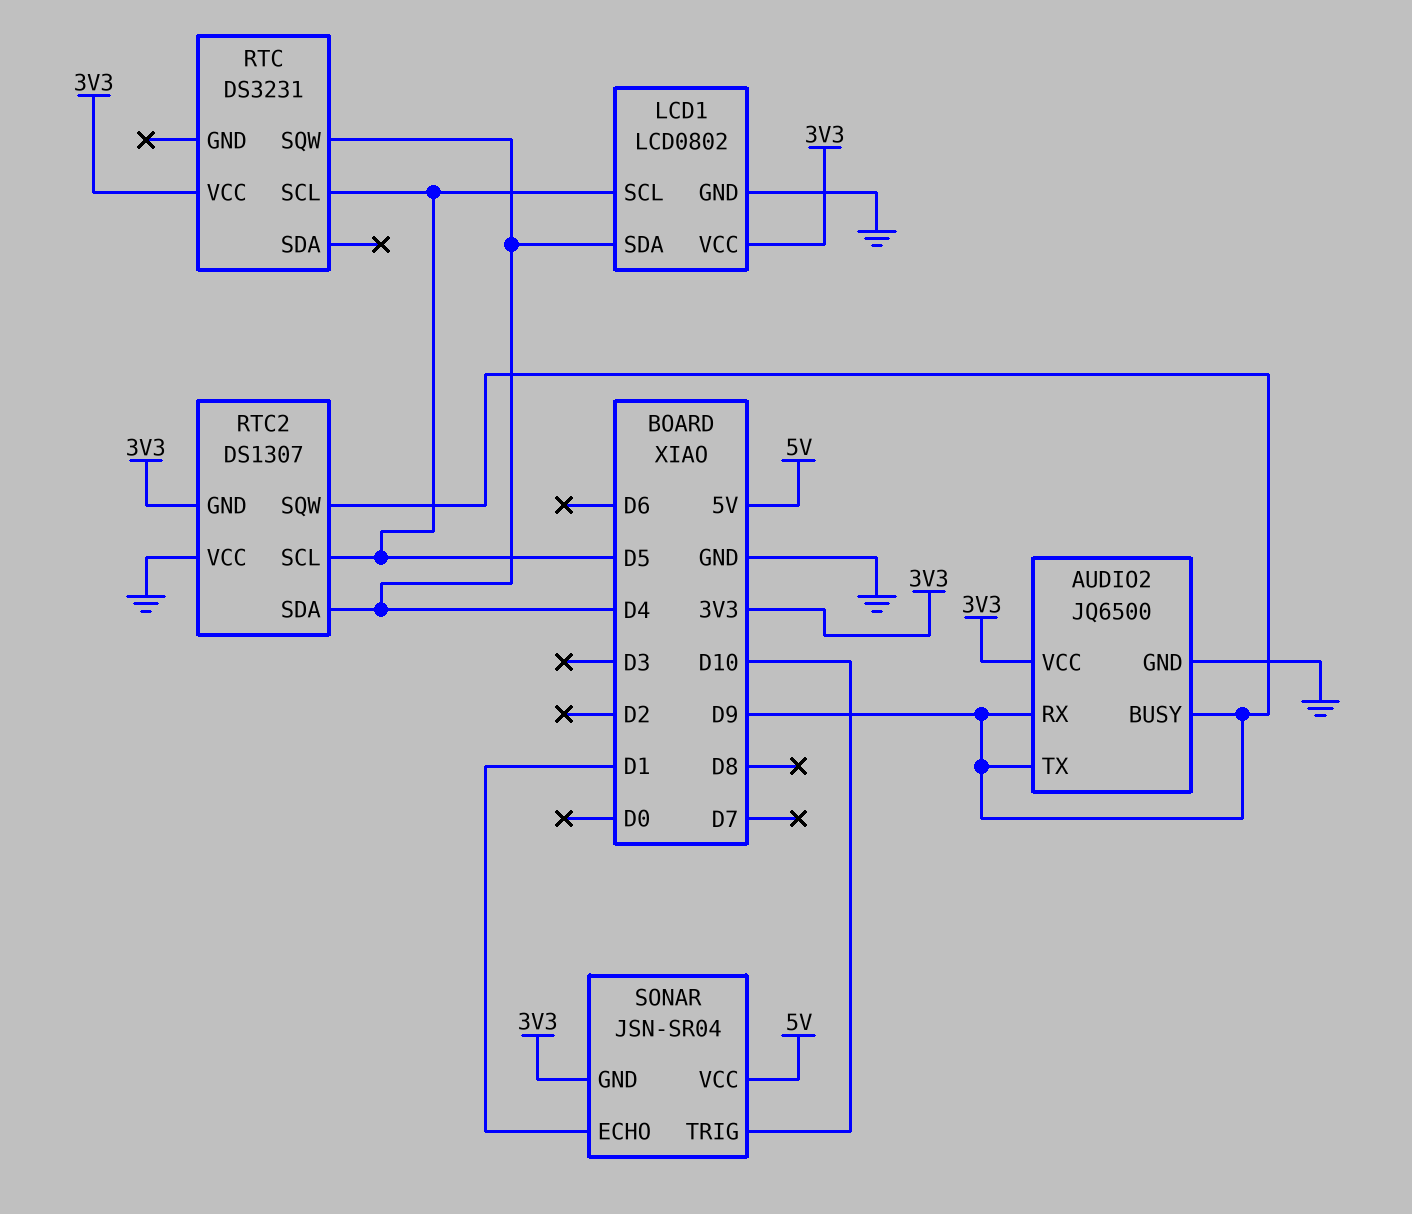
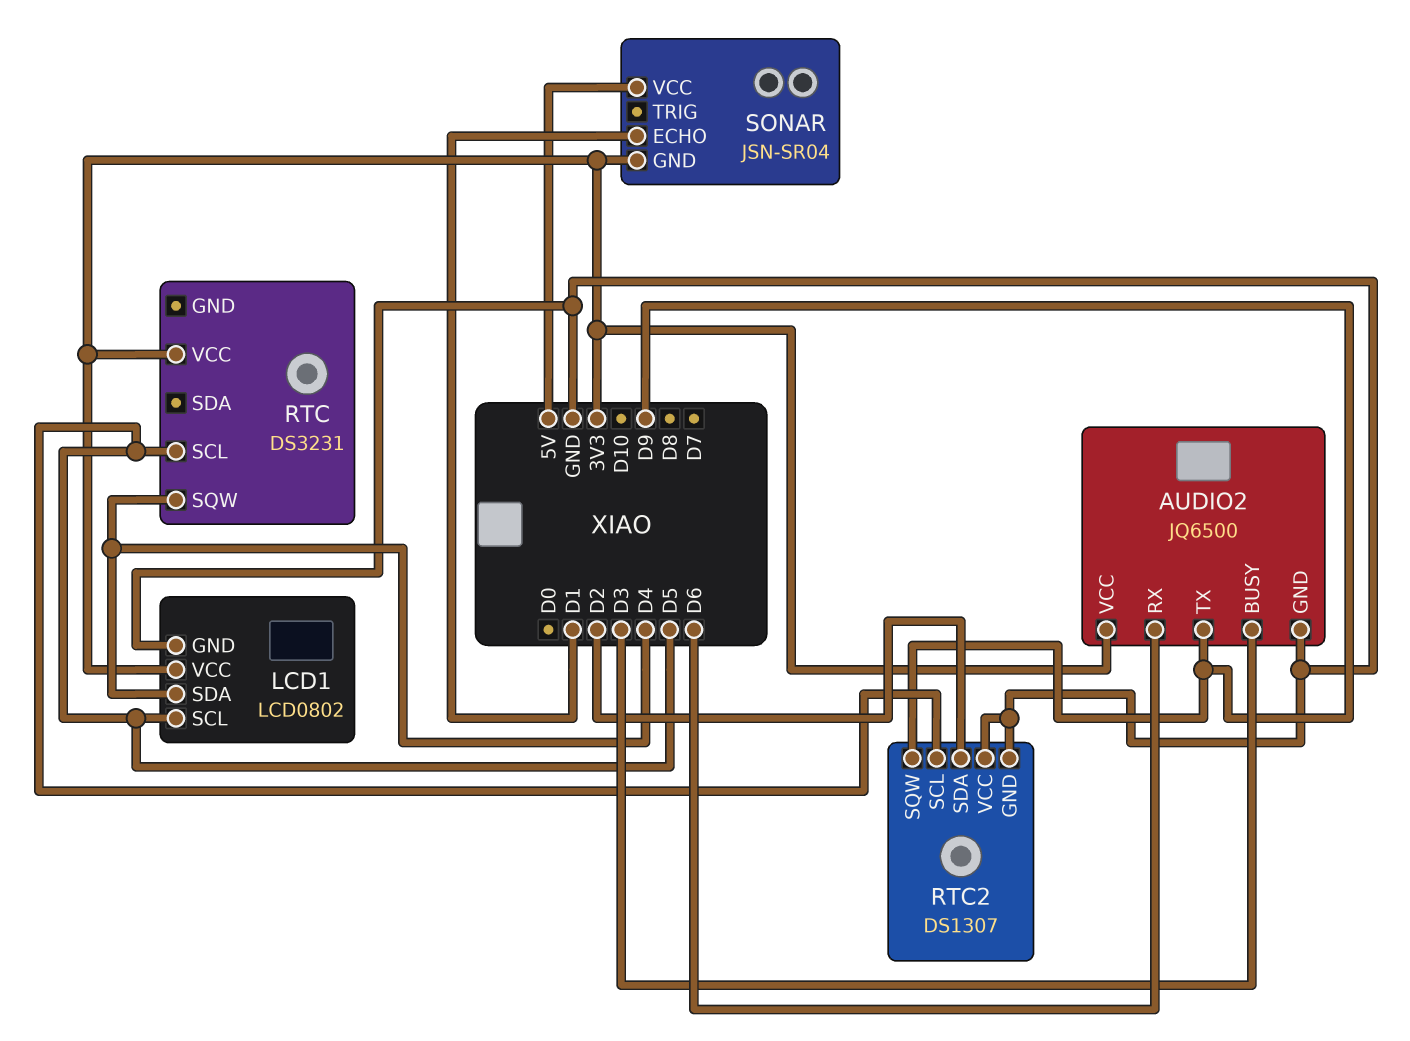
AUDIO2 pin BUSY: D9 -> D3
AUDIO2 pin RX: D9 -> D6
RTC2 pin GND: 3V3 -> GND
RTC2 pin SDA: D4 -> D2
SONAR pin TRIG: D10 -> none

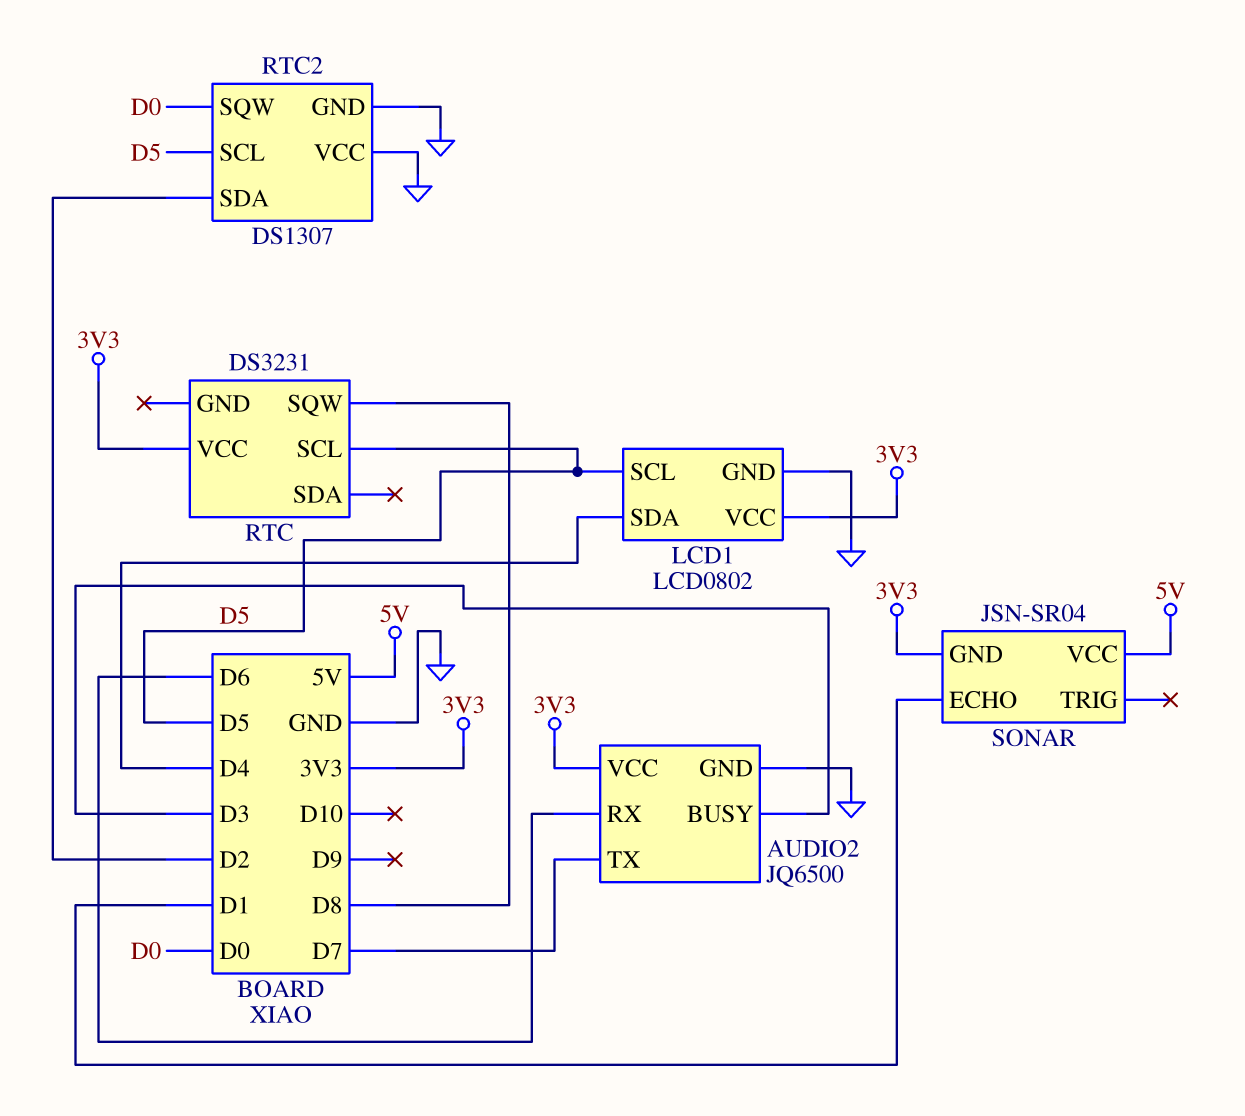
AUDIO2 pin TX: D9 -> D7
RTC pin SQW: D4 -> D8
RTC2 pin SQW: D9 -> D0

